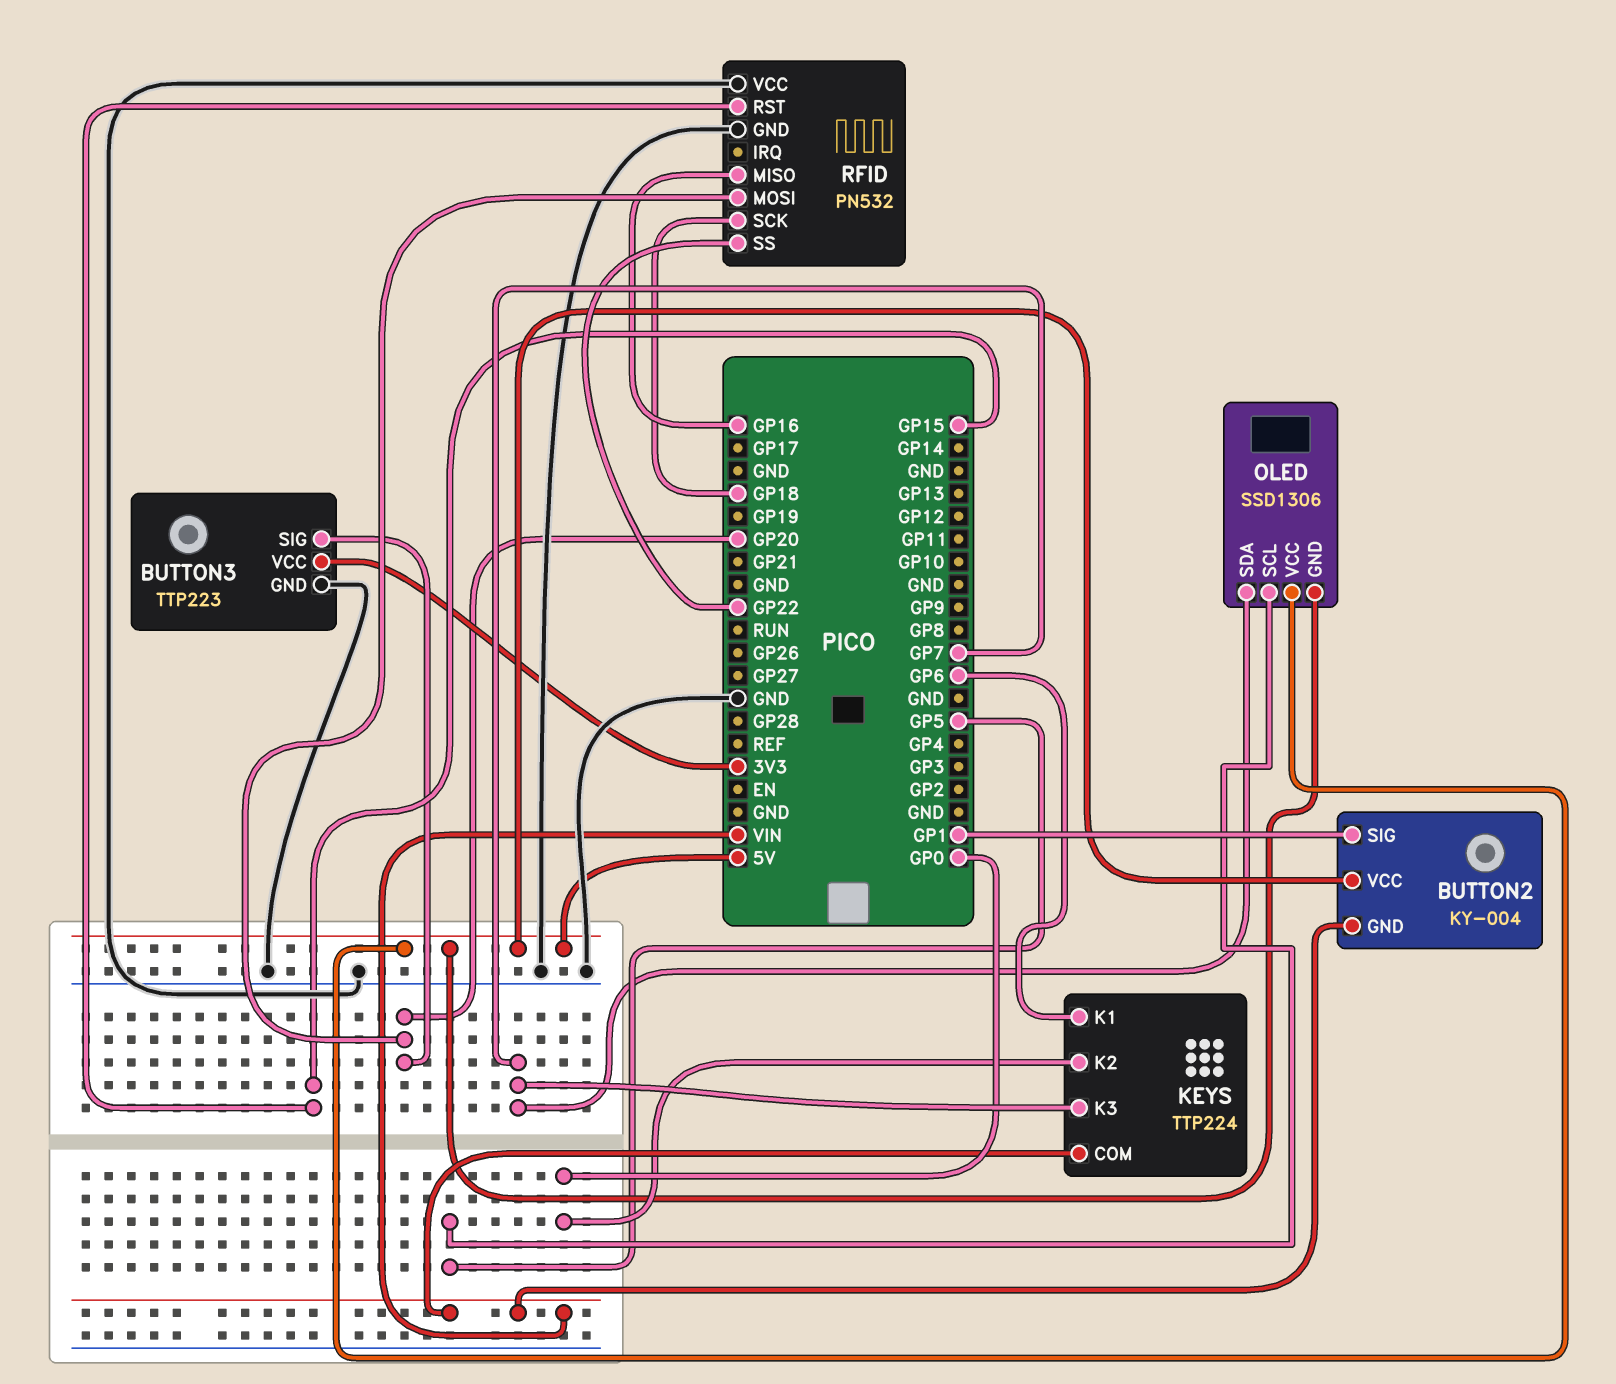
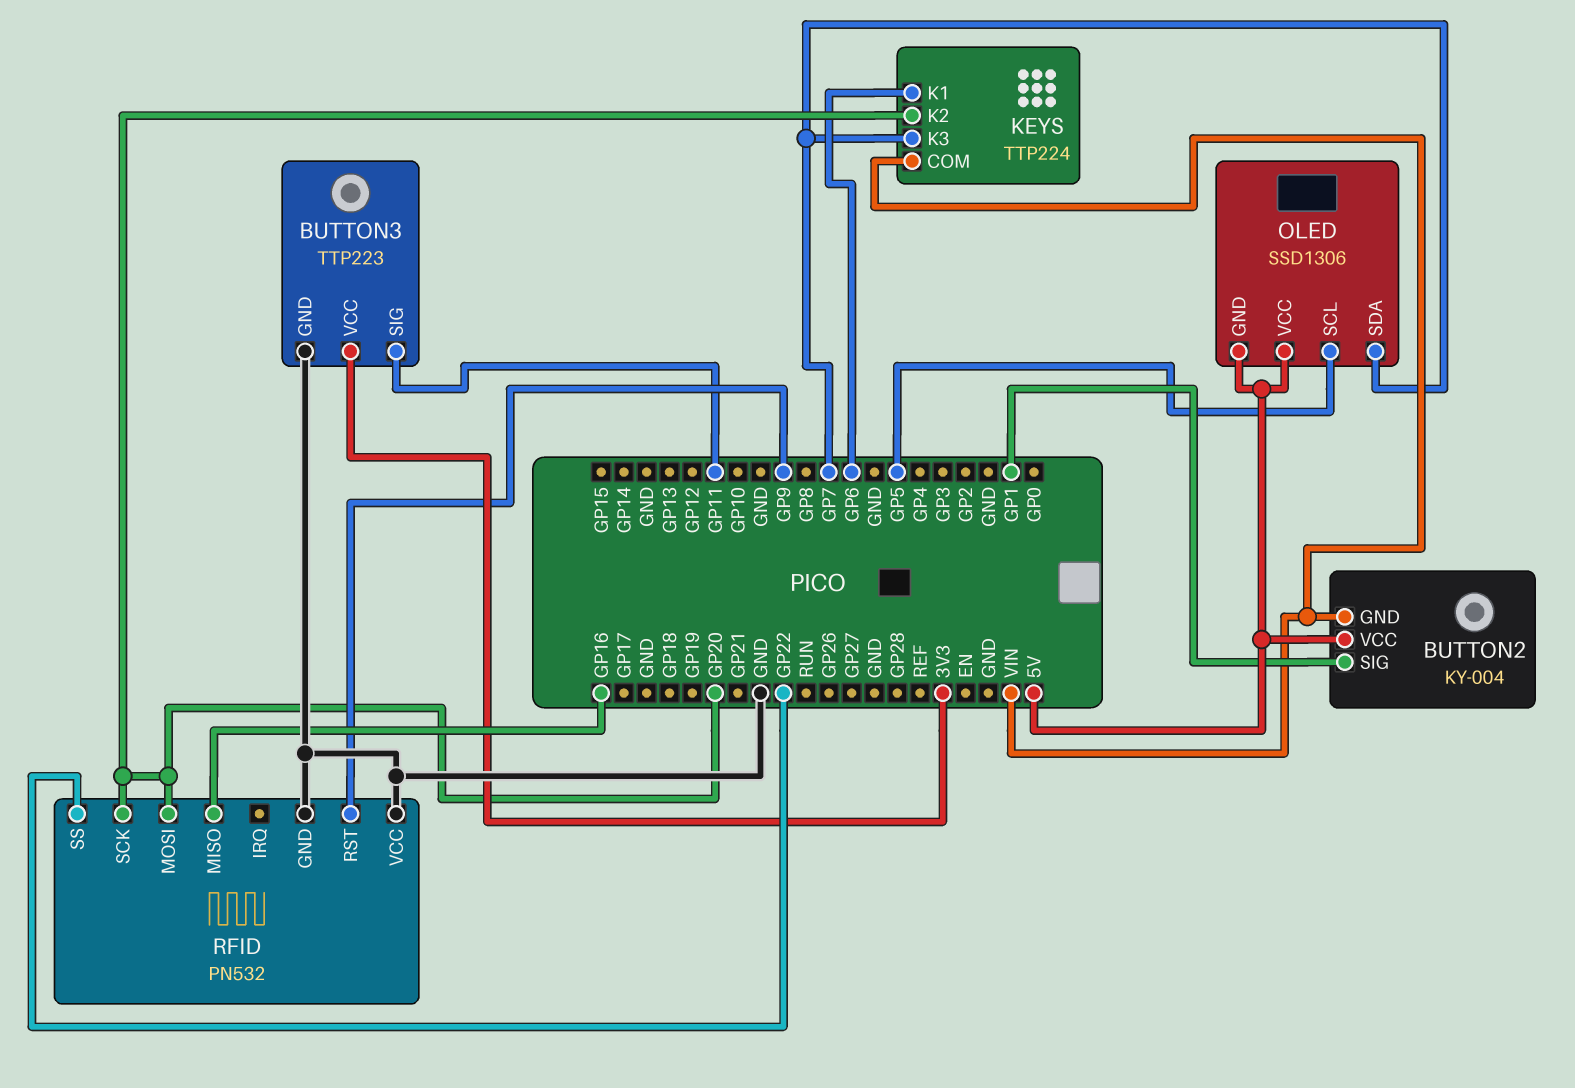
BUTTON3 pin SIG: GP20 -> GP11
KEYS pin K2: GP0 -> GP20
RFID pin RST: GP15 -> GP9
RFID pin SCK: GP18 -> GP20

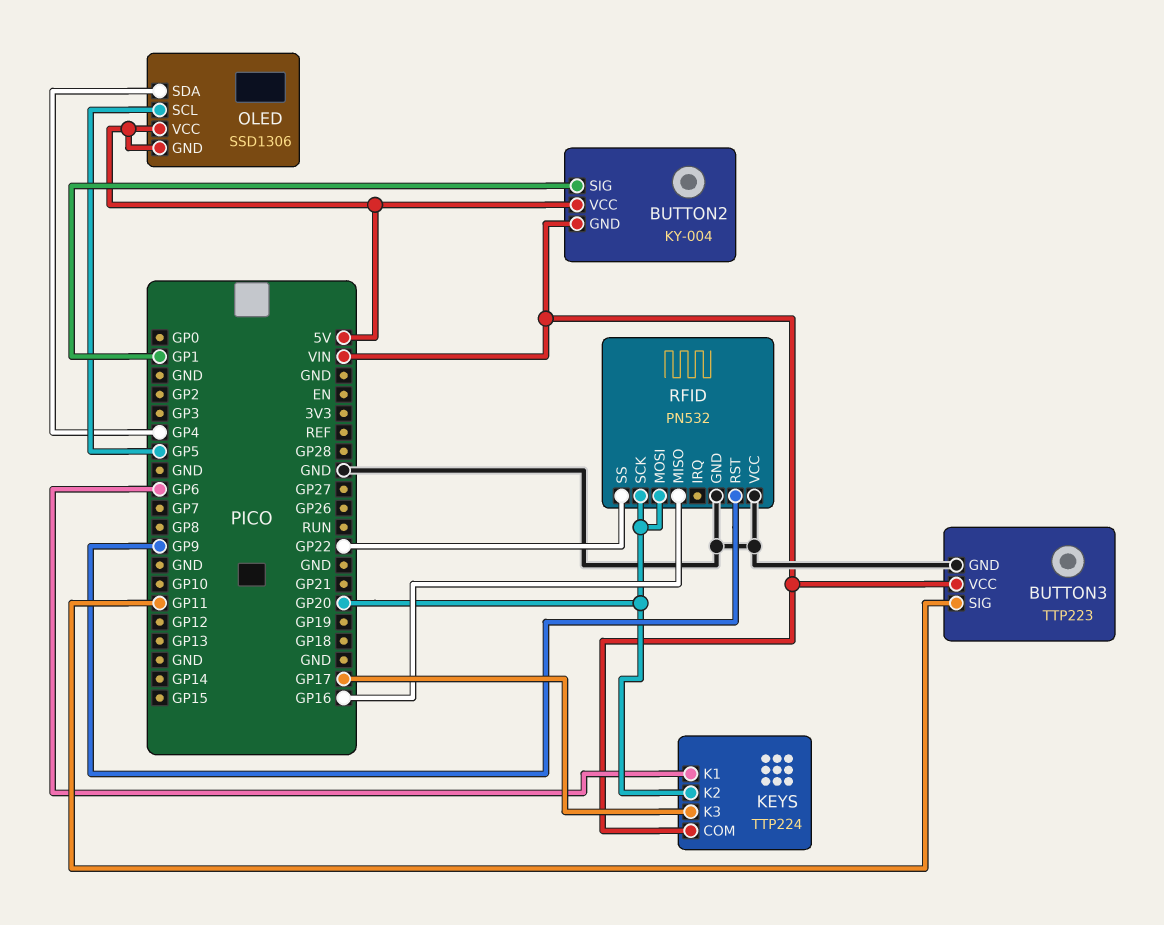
BUTTON3 pin VCC: 3V3 -> VIN
KEYS pin K3: GP7 -> GP17
OLED pin SDA: GP7 -> GP4

